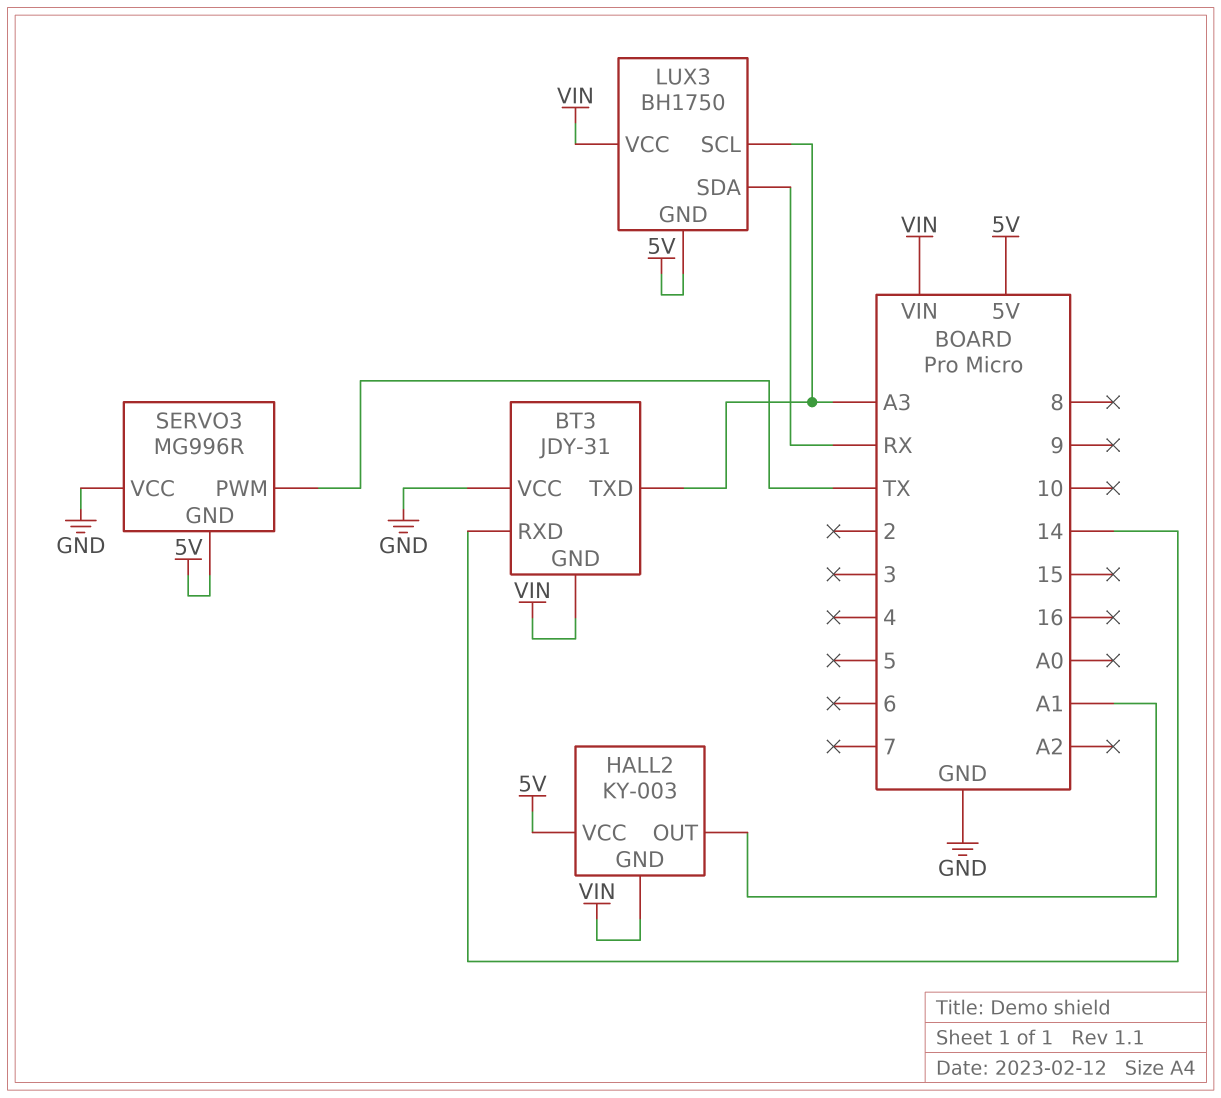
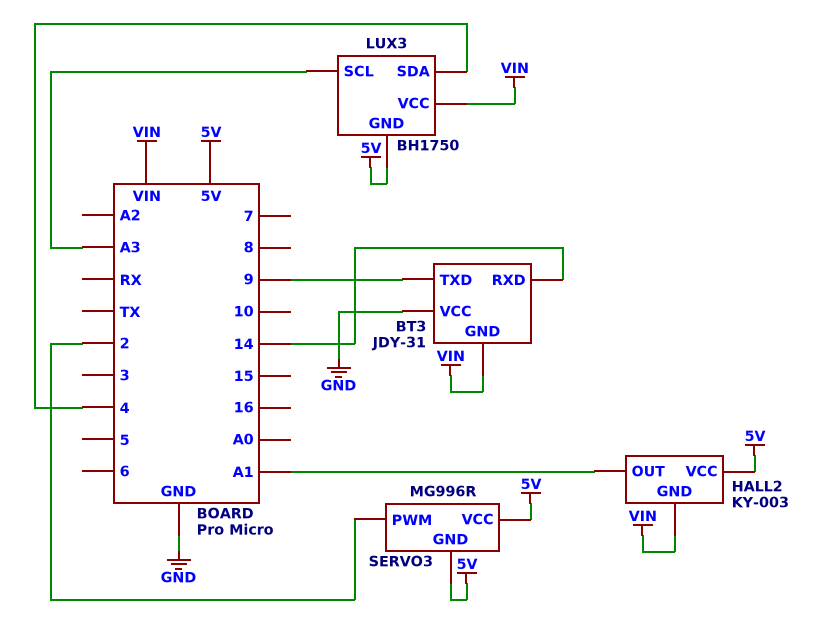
BT3 pin TXD: A3 -> 9
LUX3 pin SDA: RX -> 4
SERVO3 pin PWM: TX -> 2
SERVO3 pin VCC: GND -> 5V

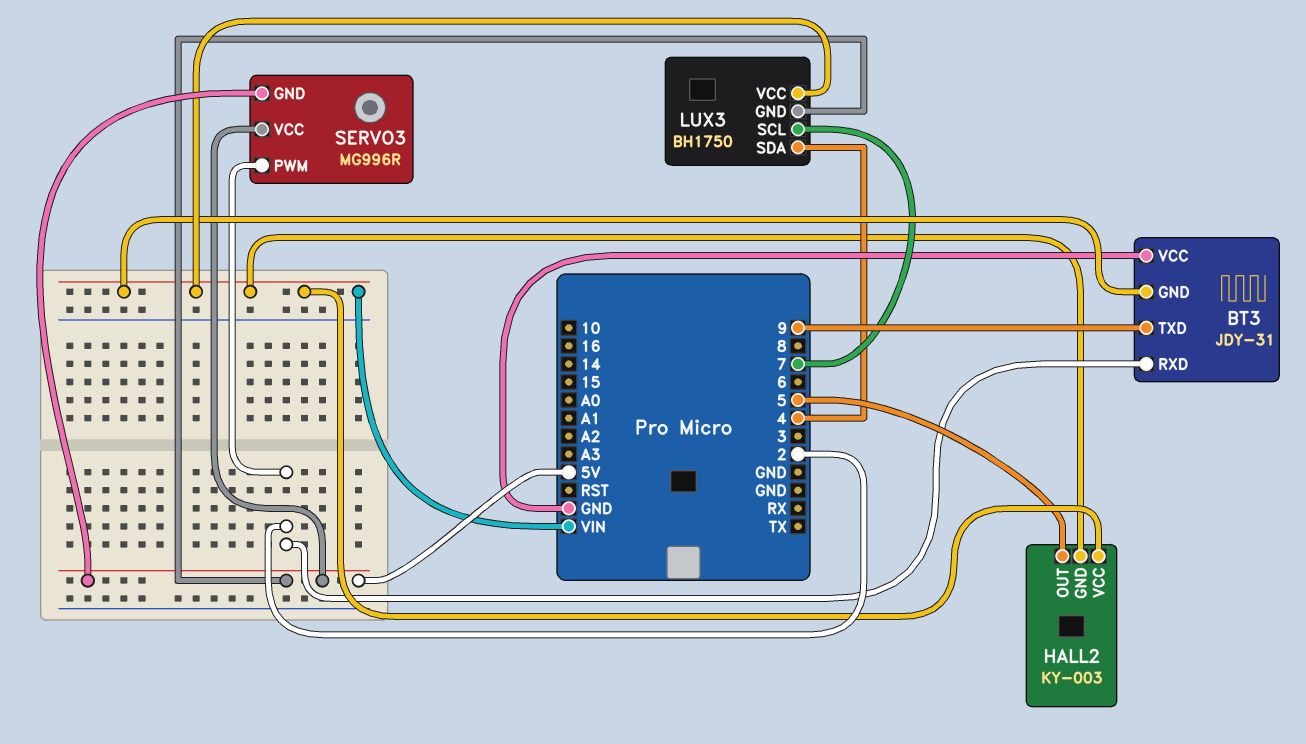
BT3 pin RXD: 14 -> 2
HALL2 pin OUT: A1 -> 5
HALL2 pin VCC: 5V -> VIN
LUX3 pin SCL: A3 -> 7

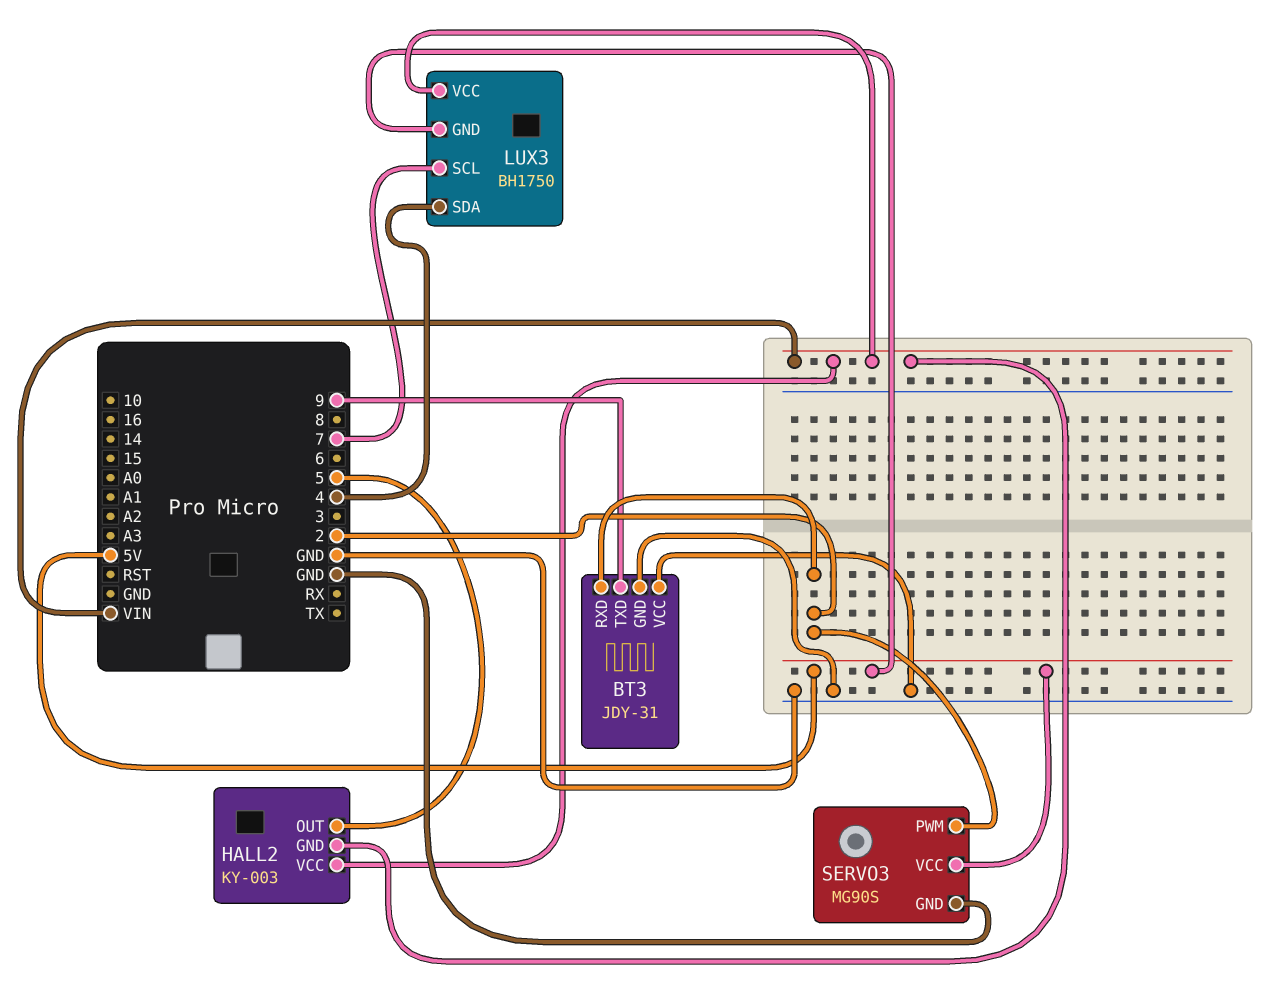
BT3 pin GND: VIN -> GND
SERVO3: MG996R -> MG90S
SERVO3 pin GND: 5V -> GND

